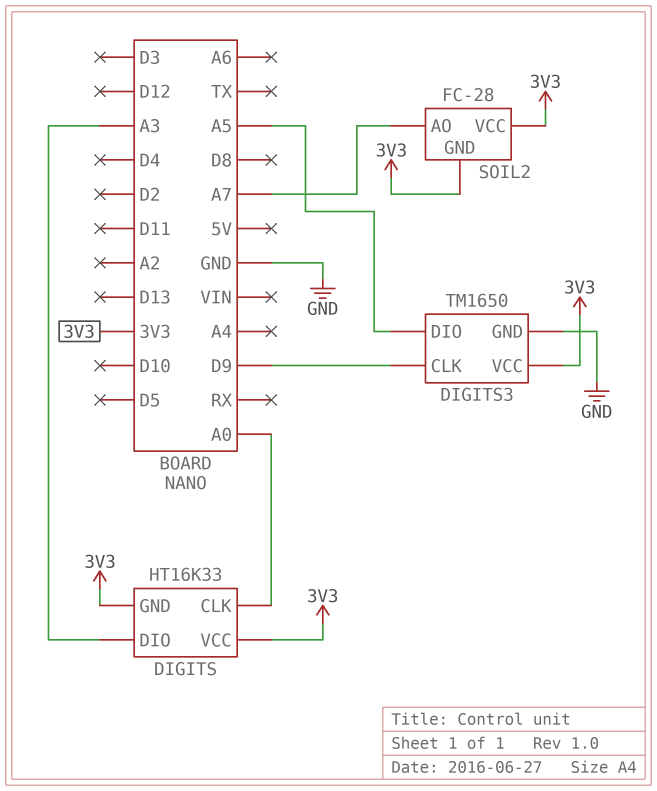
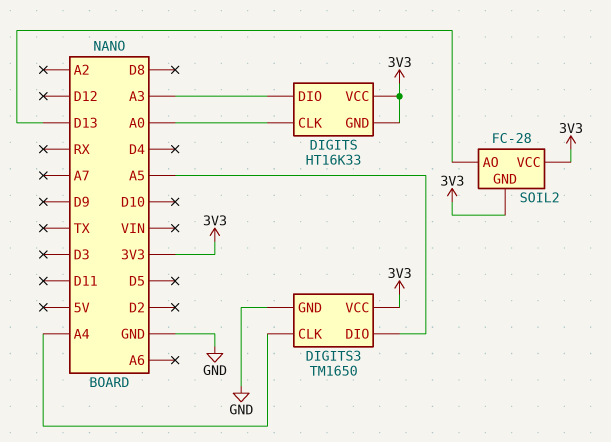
DIGITS3 pin CLK: D9 -> A4
SOIL2 pin AO: A7 -> D13

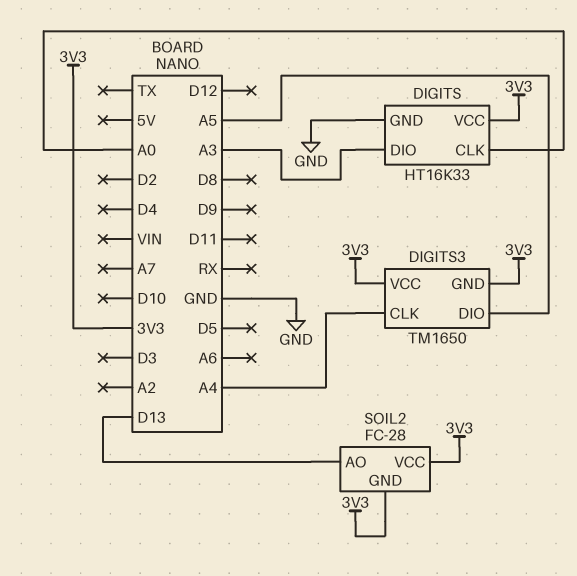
DIGITS pin GND: 3V3 -> GND
DIGITS3 pin GND: GND -> 3V3

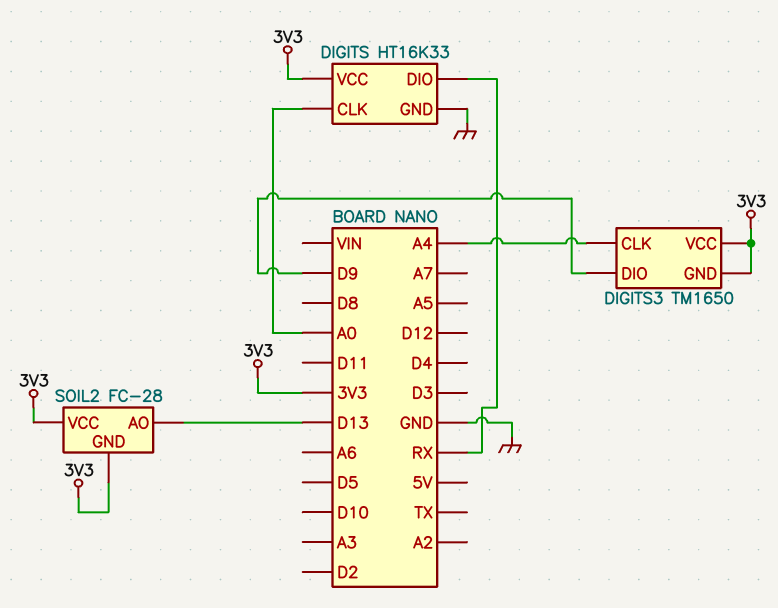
DIGITS pin DIO: A3 -> RX
DIGITS3 pin DIO: A5 -> D9

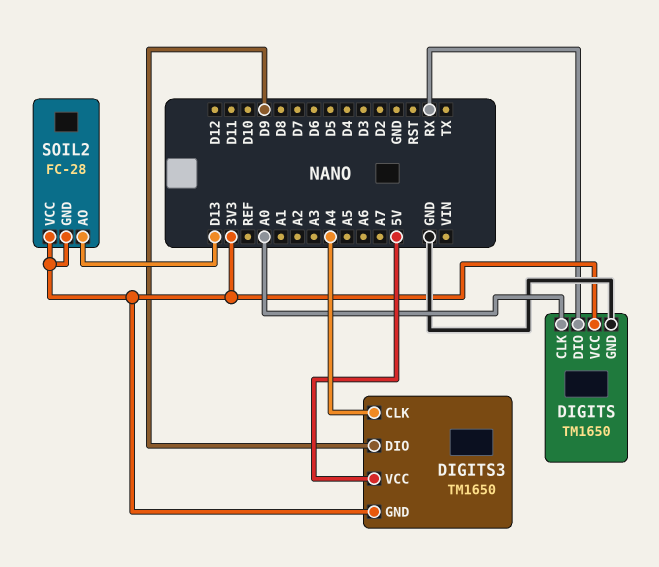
DIGITS: HT16K33 -> TM1650
DIGITS3 pin VCC: 3V3 -> 5V

